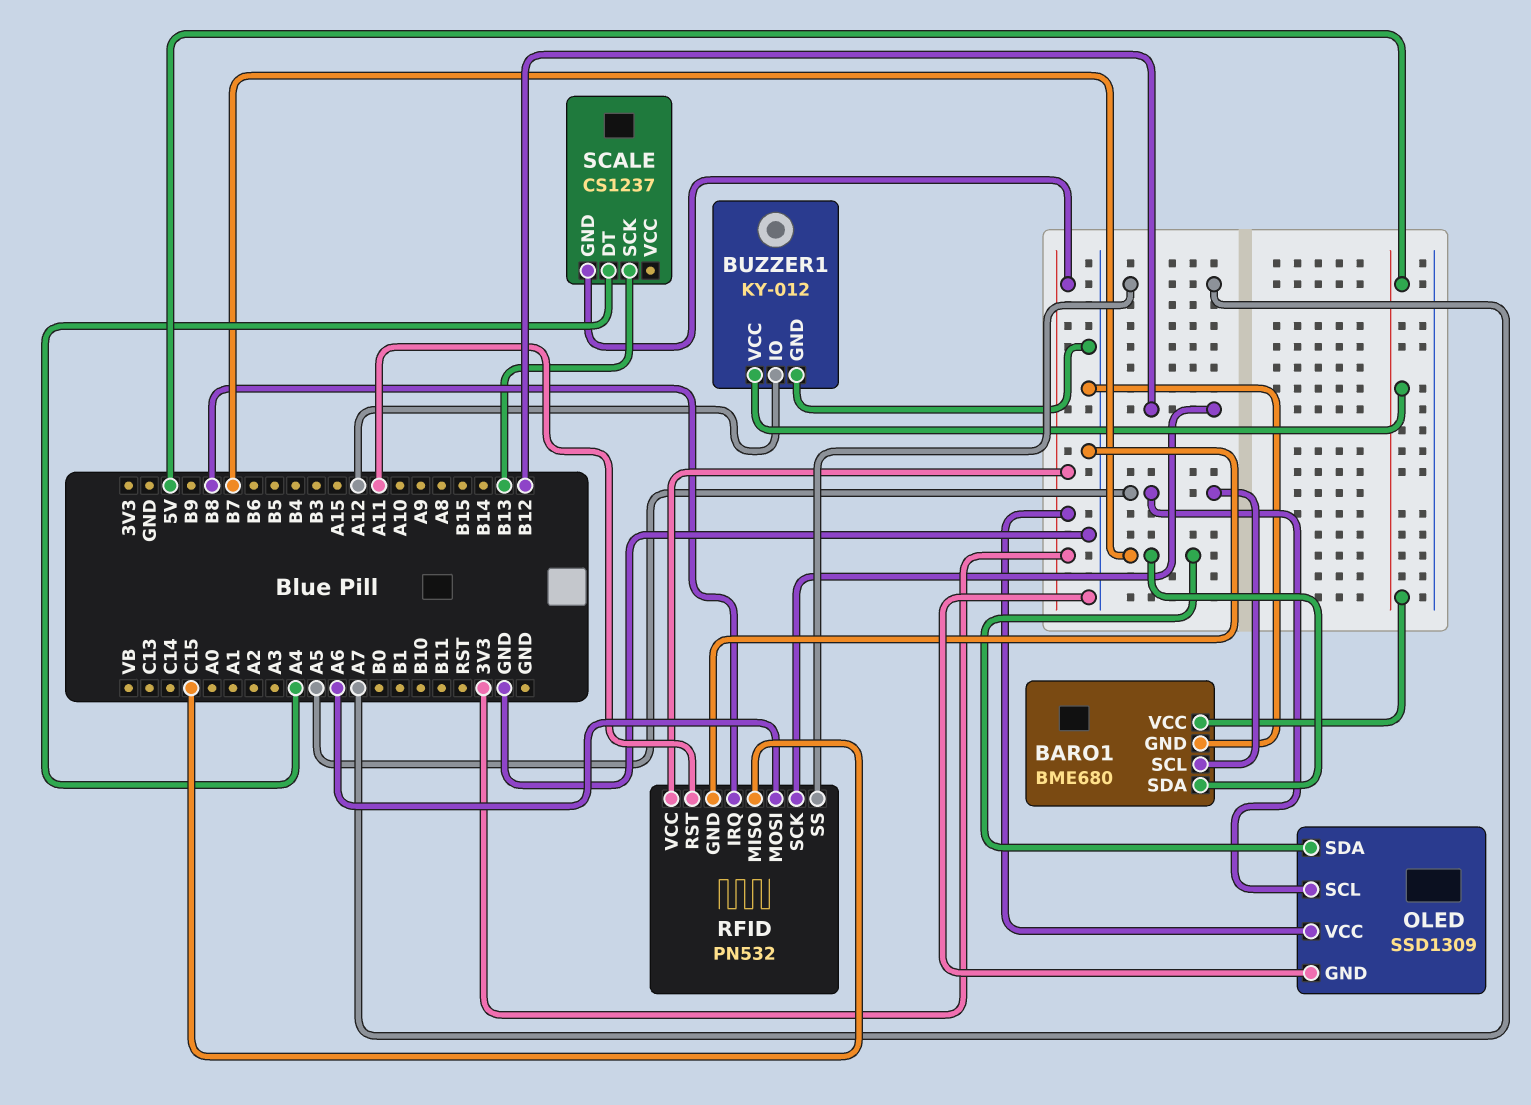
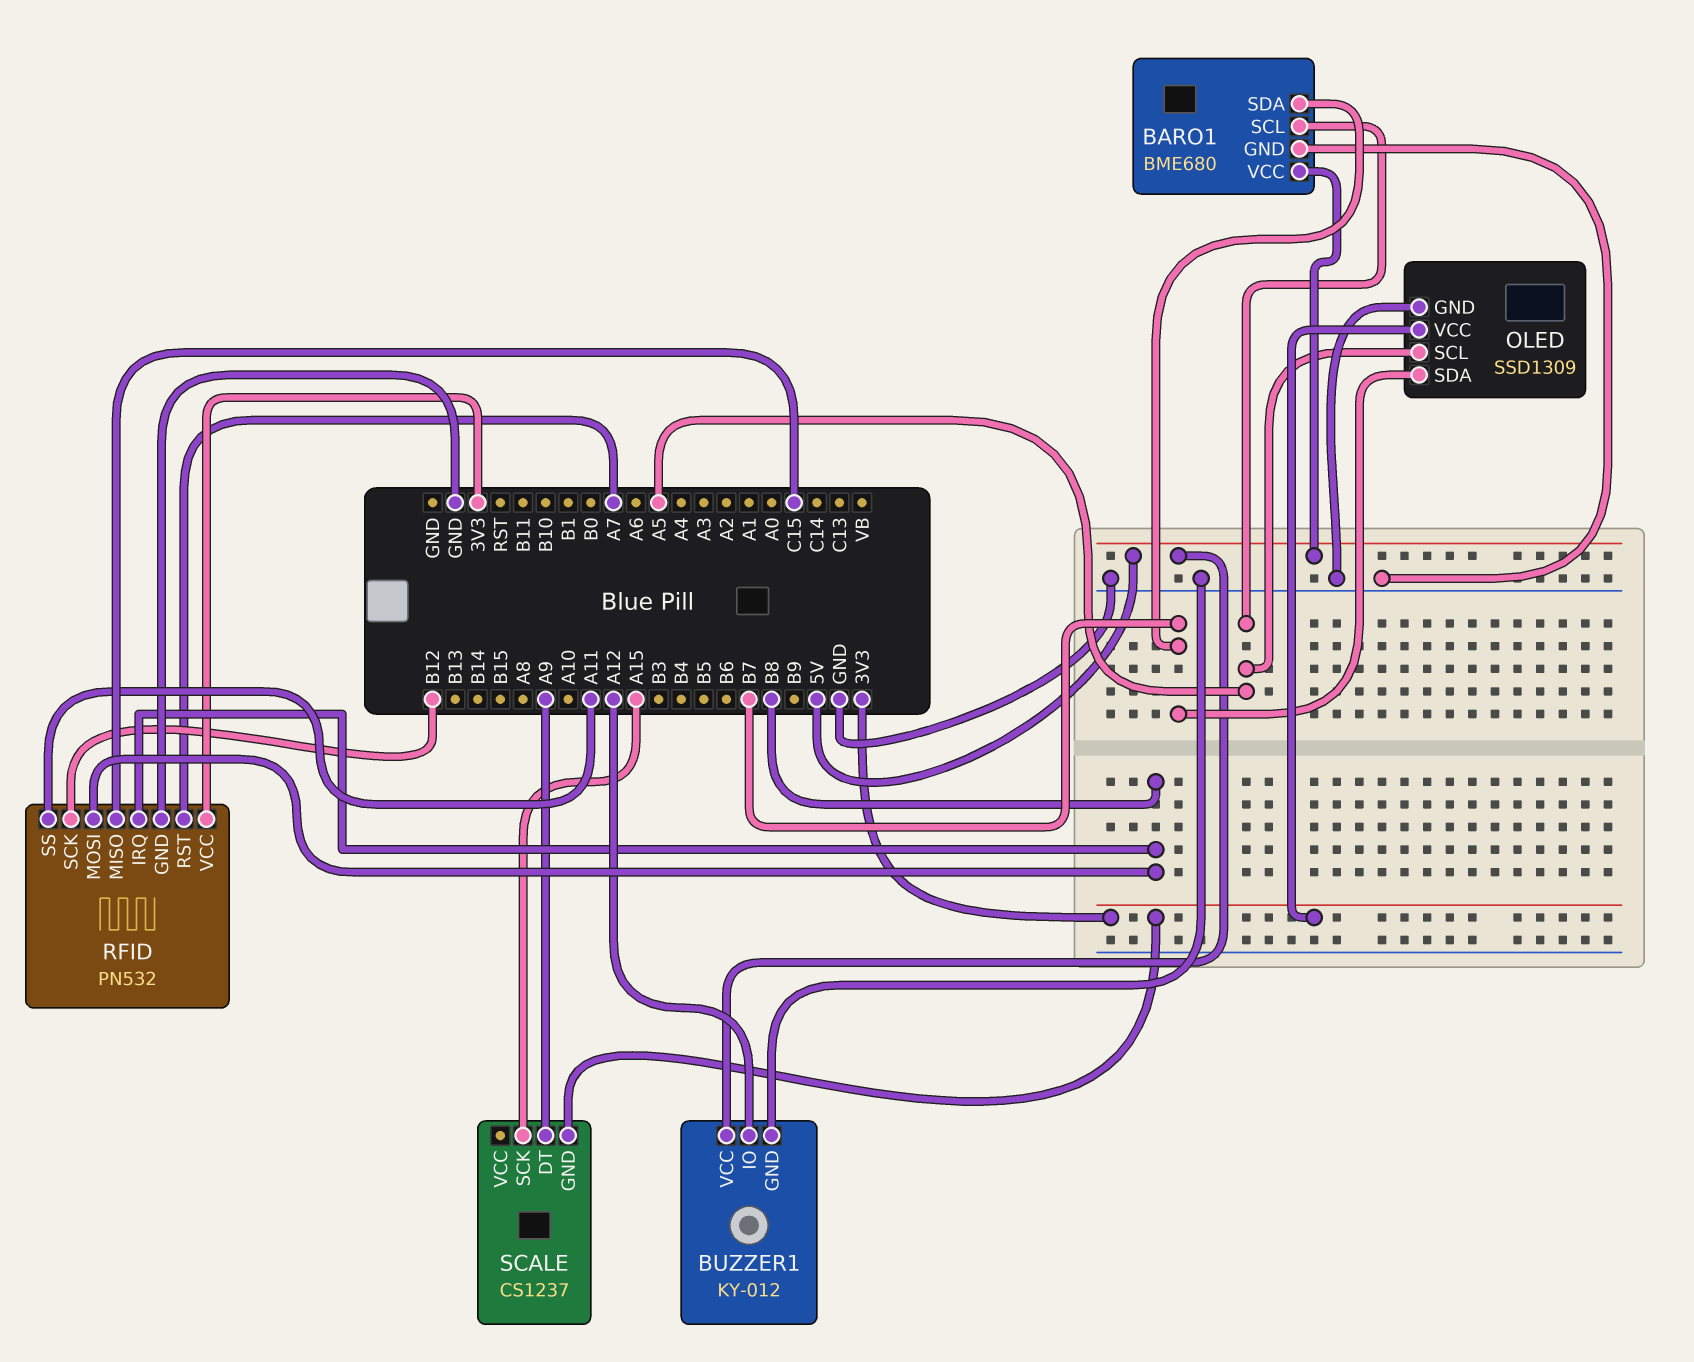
RFID pin MOSI: A6 -> B8
RFID pin RST: A11 -> A7
RFID pin SS: A7 -> A11
SCALE pin DT: A4 -> A9
SCALE pin SCK: B13 -> A15

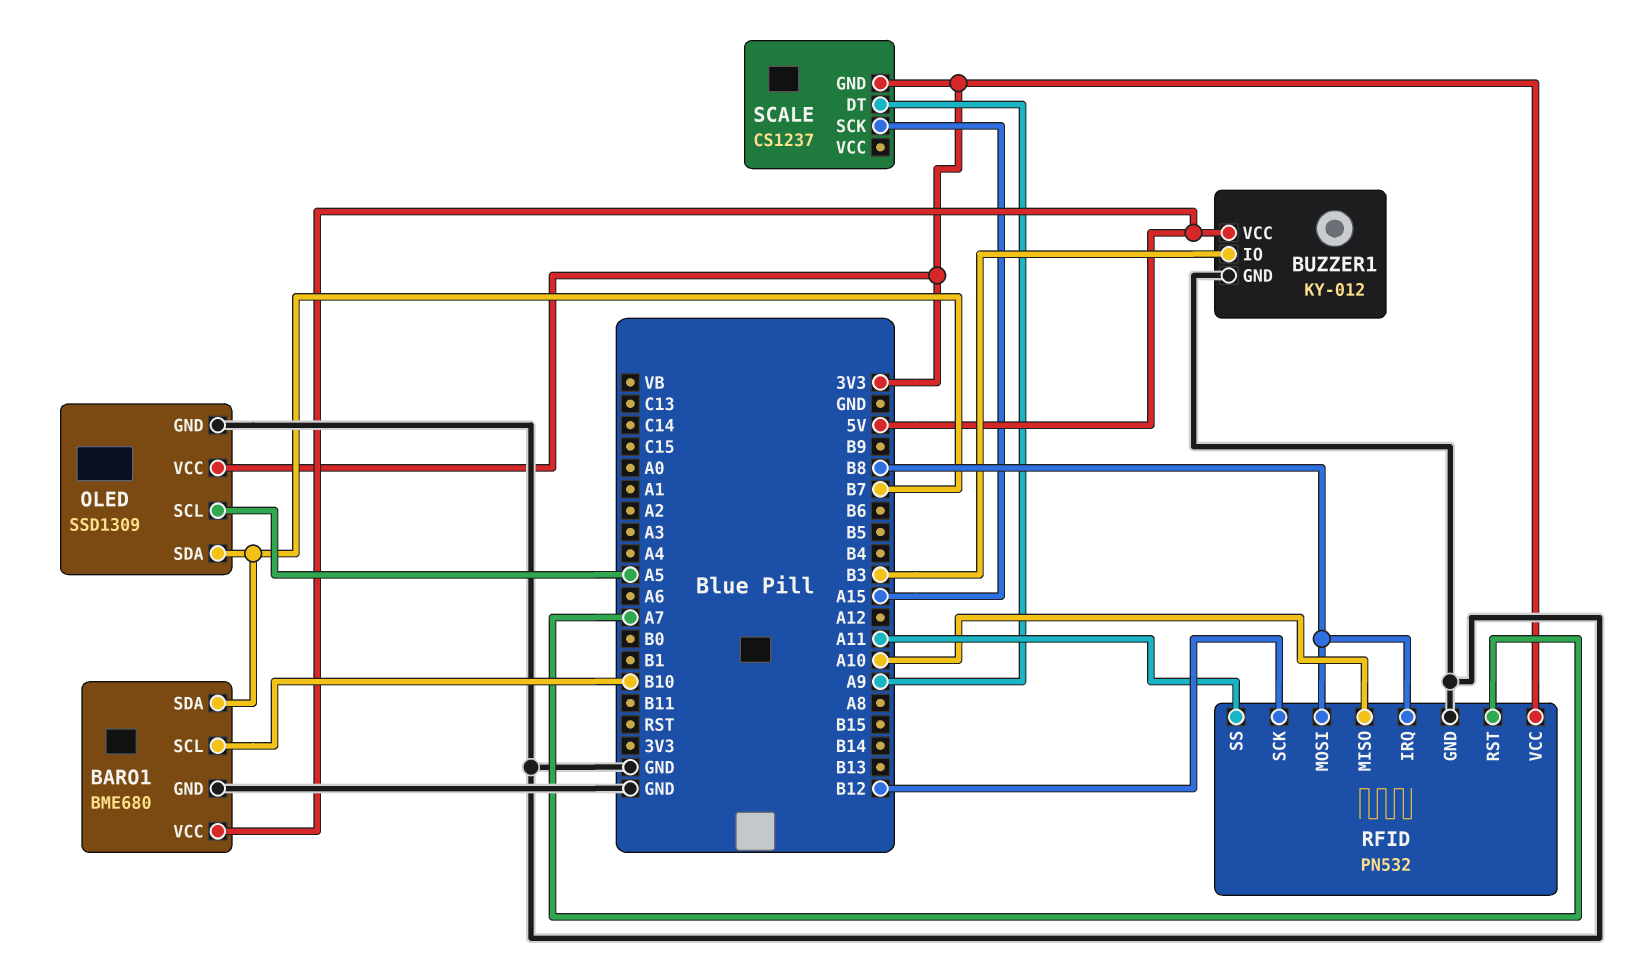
BARO1 pin SCL: A5 -> B10
BUZZER1 pin IO: A12 -> B3
RFID pin MISO: C15 -> A10

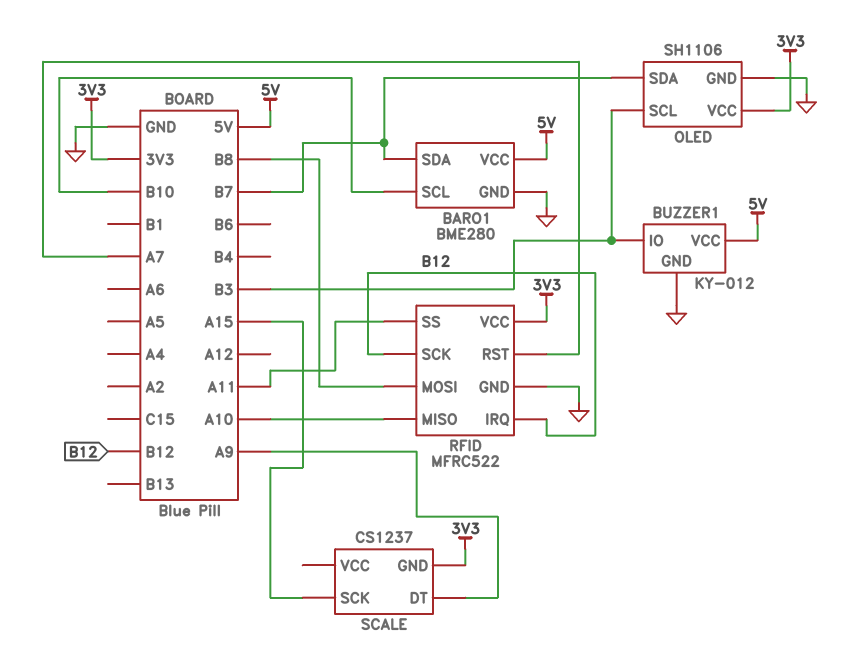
BARO1: BME680 -> BME280
OLED: SSD1309 -> SH1106
OLED pin SCL: A5 -> B3
RFID: PN532 -> MFRC522
RFID pin IRQ: B8 -> B12

